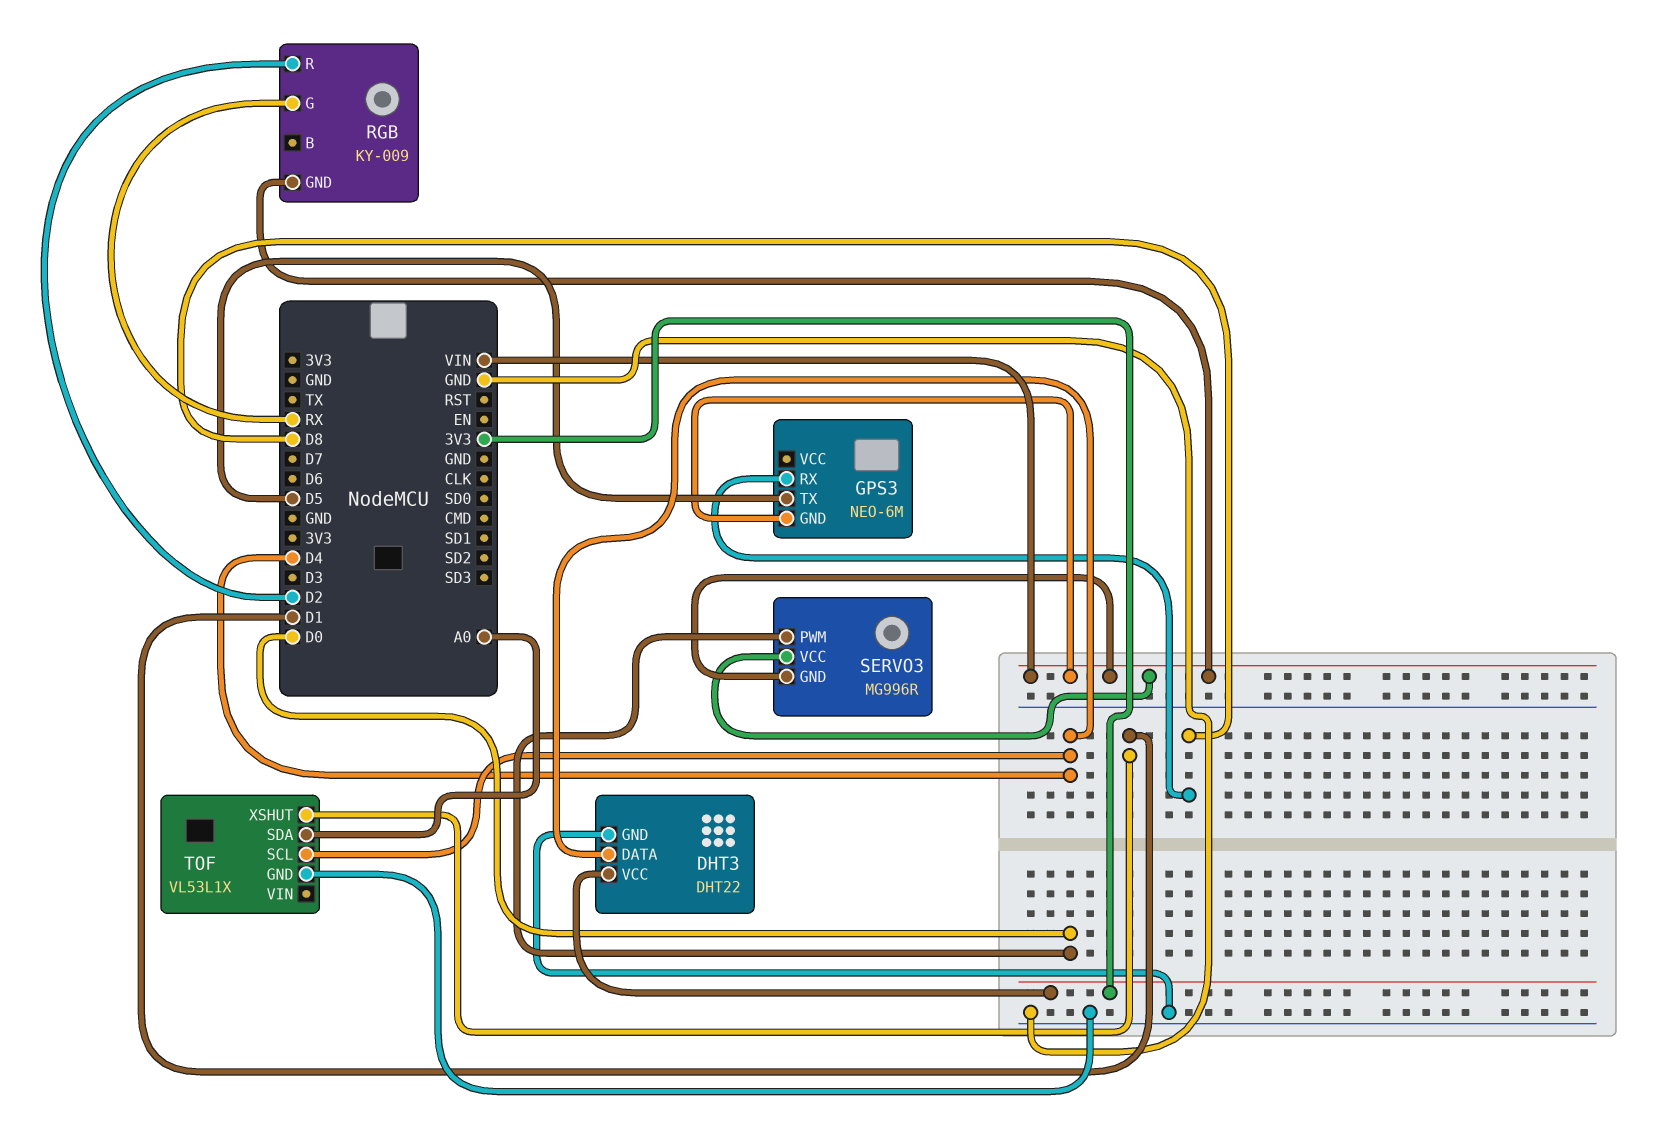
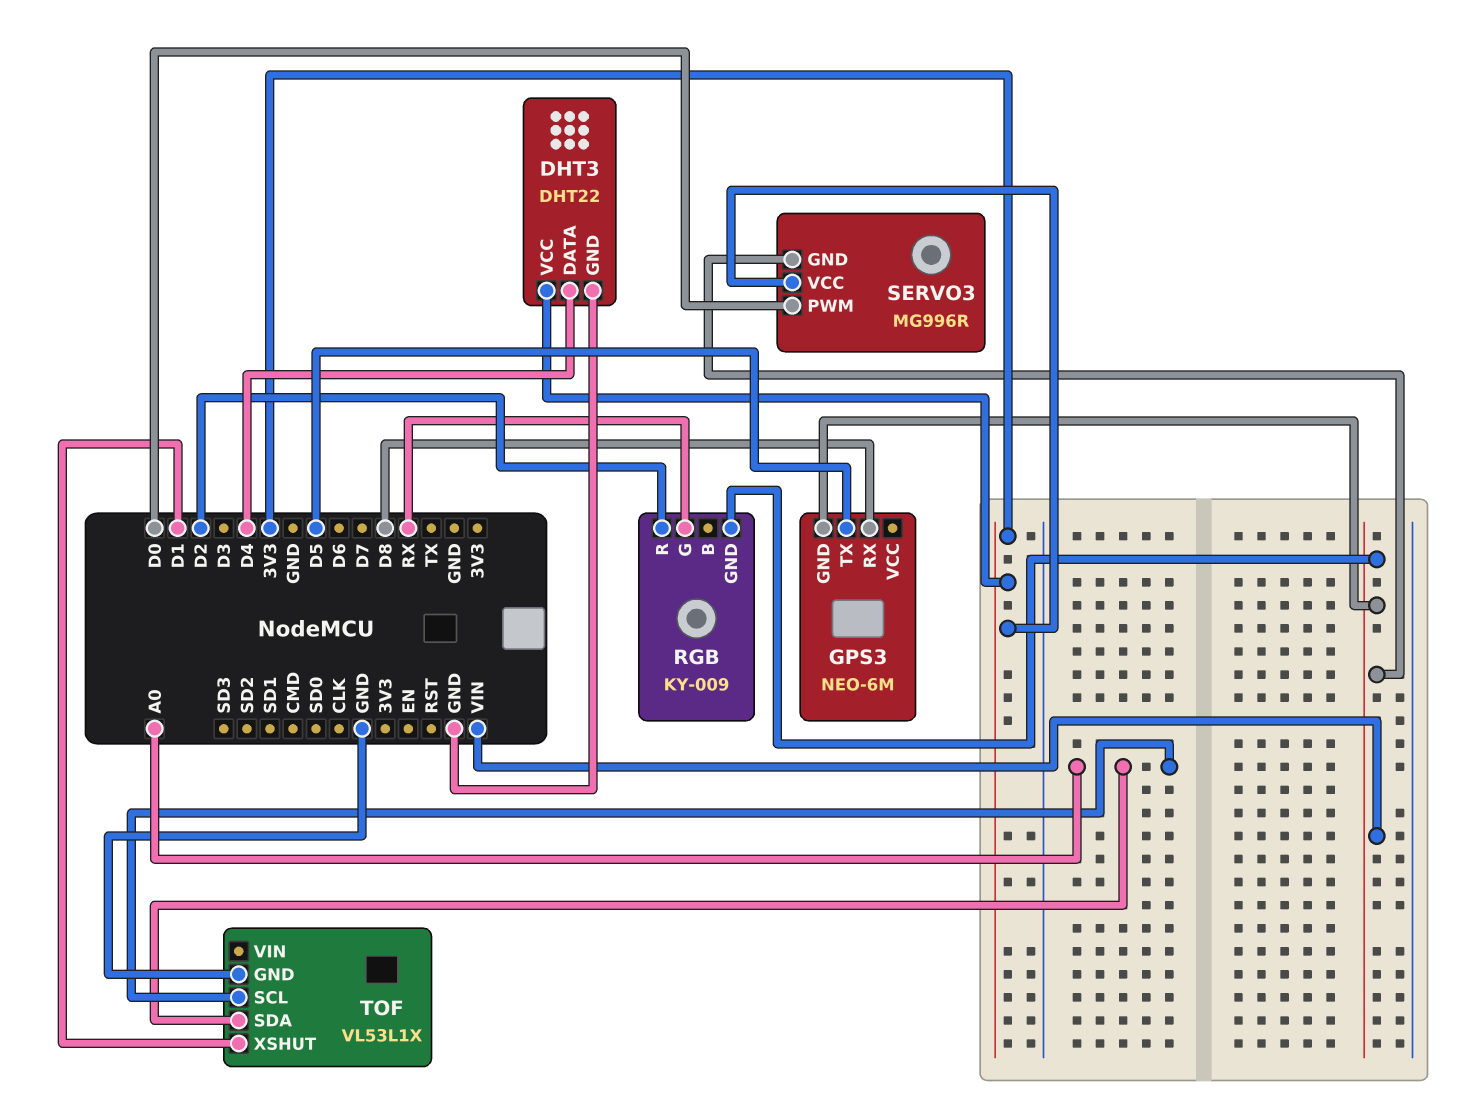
SERVO3 pin VCC: VIN -> 3V3
TOF pin SCL: D4 -> A0

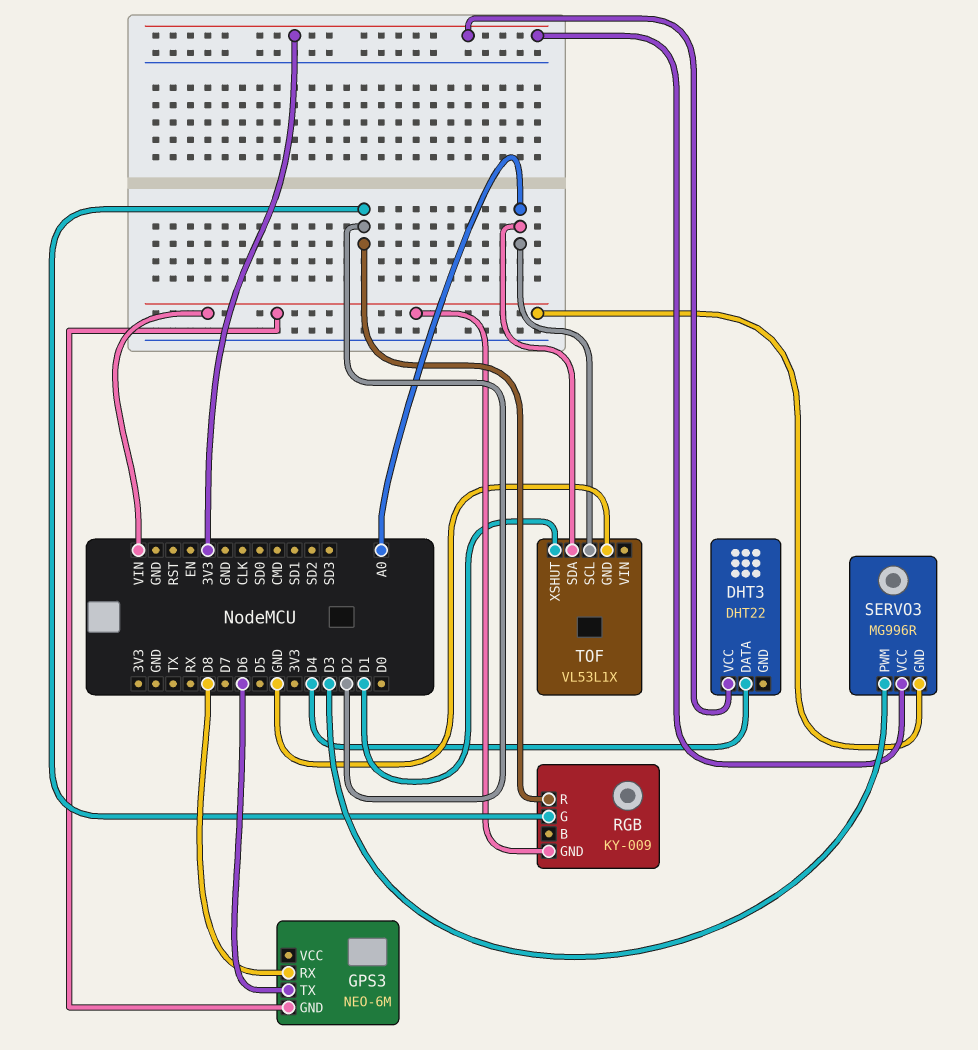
DHT3 pin GND: GND -> none
GPS3 pin TX: D5 -> D6
RGB pin G: RX -> D2
SERVO3 pin PWM: D0 -> D3

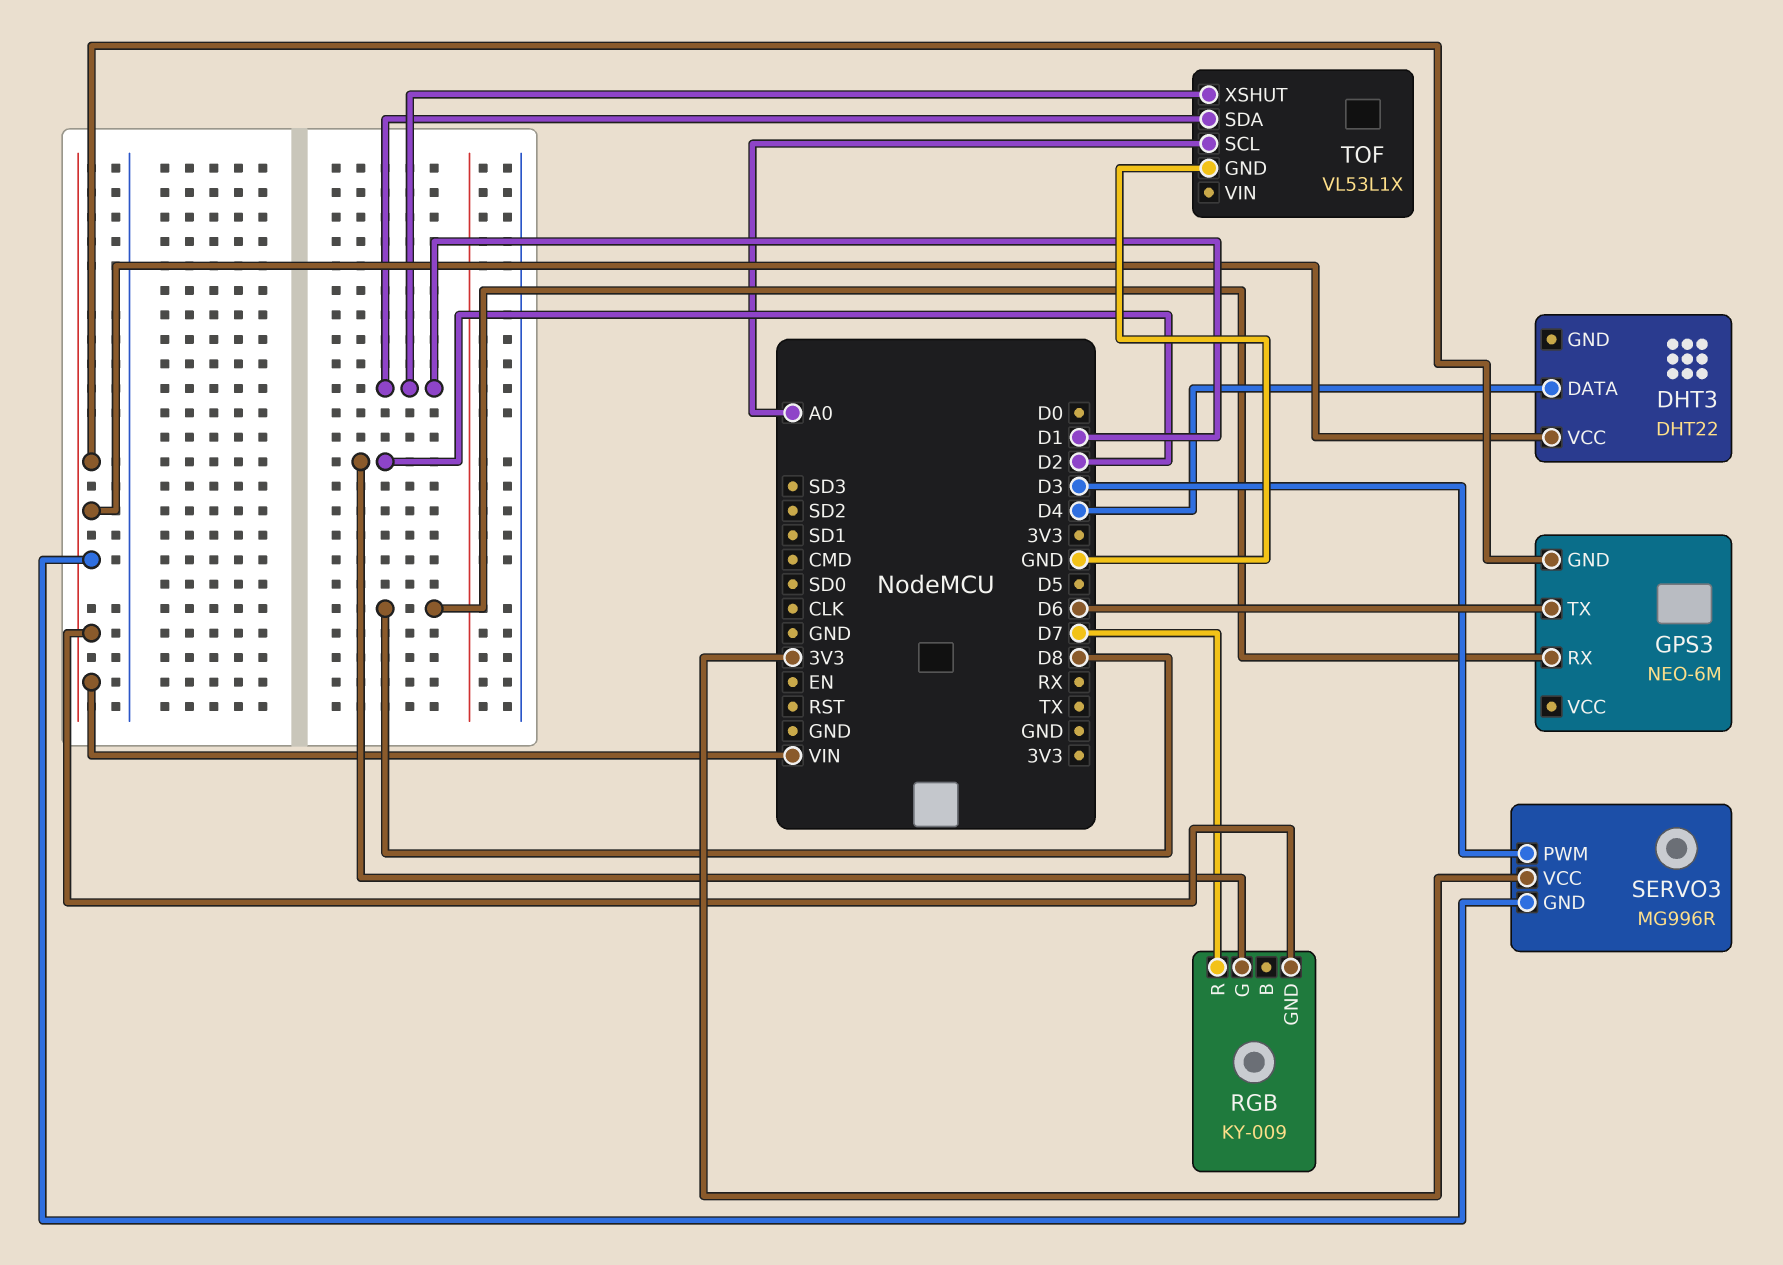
DHT3 pin VCC: 3V3 -> VIN
RGB pin R: D2 -> D7
TOF pin SDA: A0 -> D1

